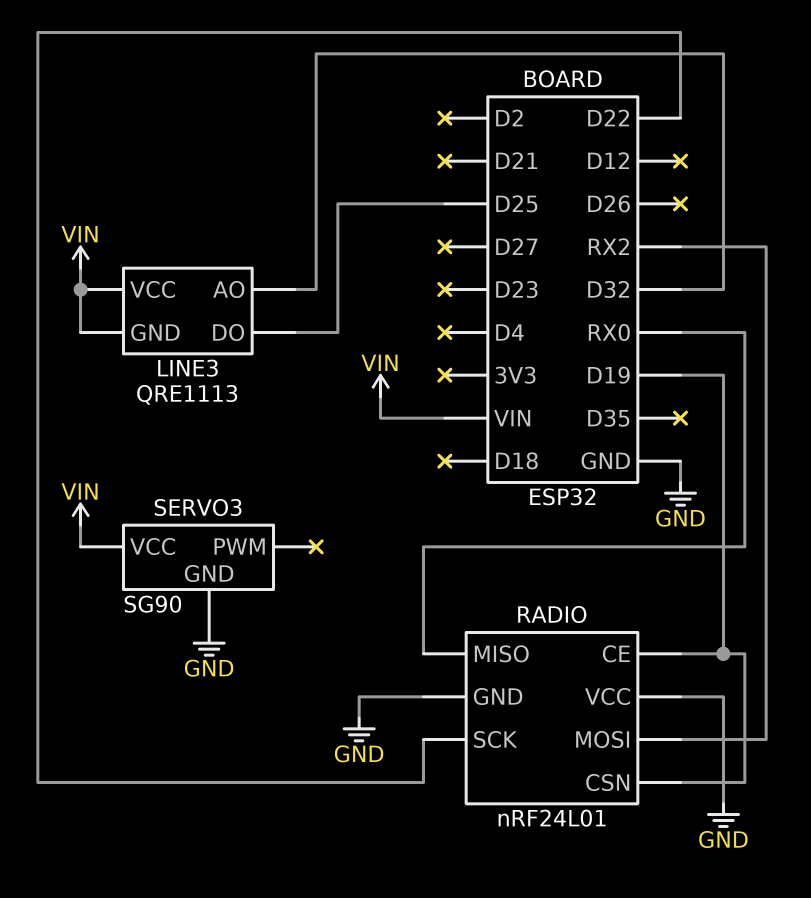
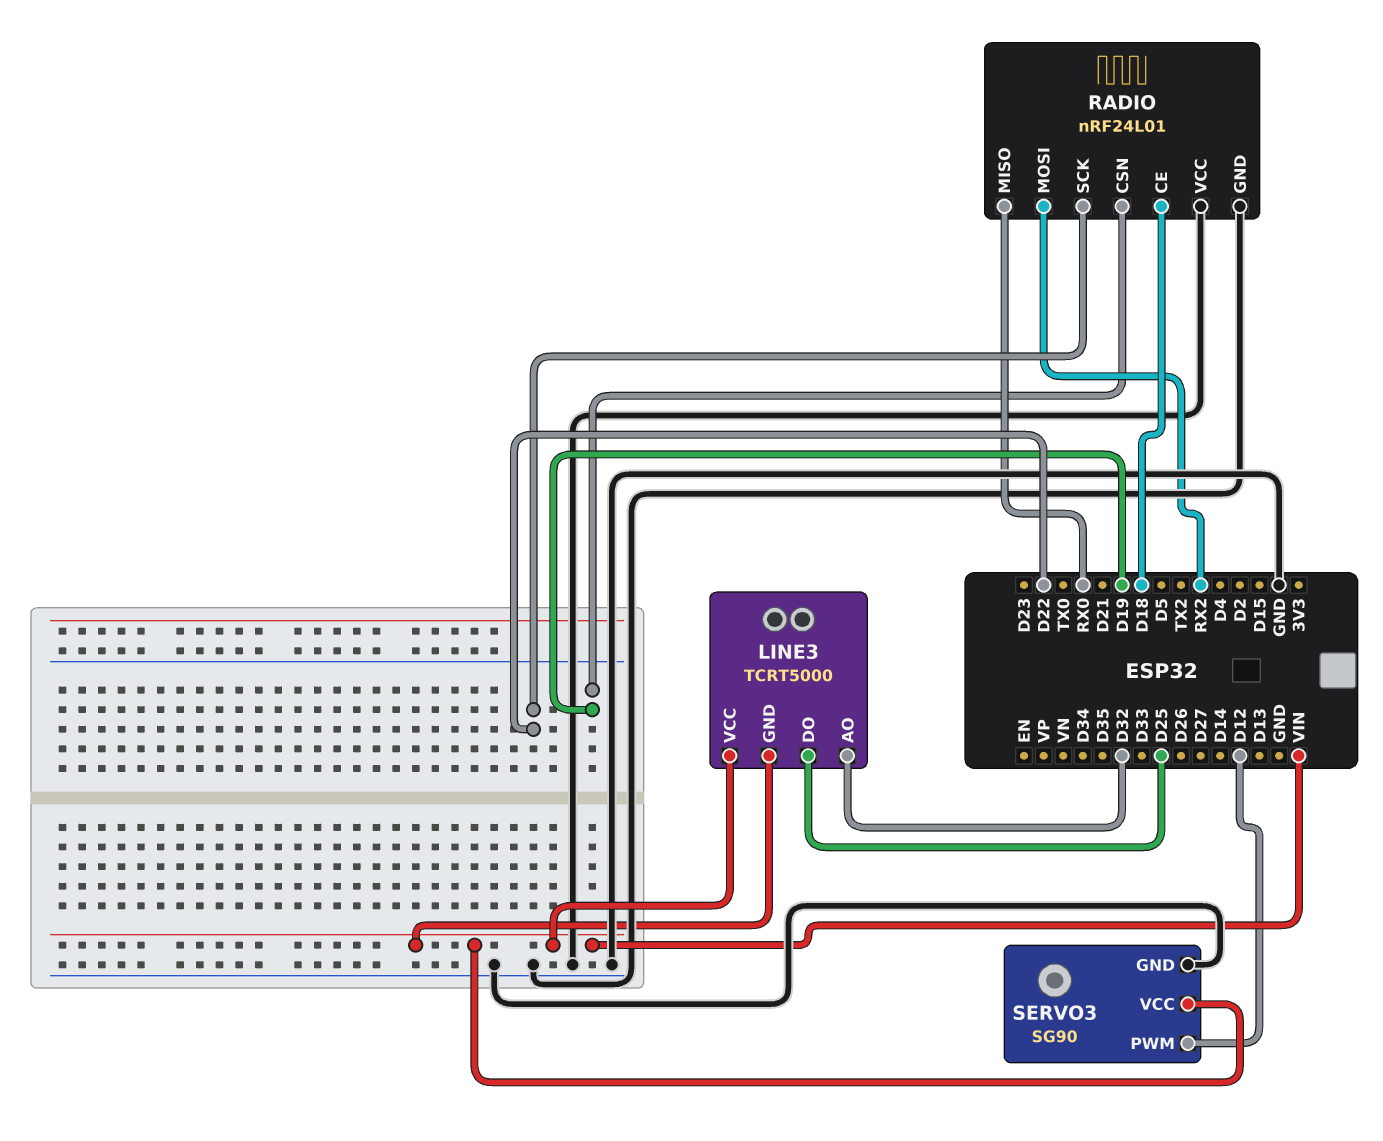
LINE3: QRE1113 -> TCRT5000
RADIO pin CE: D19 -> D18
SERVO3 pin PWM: none -> D12

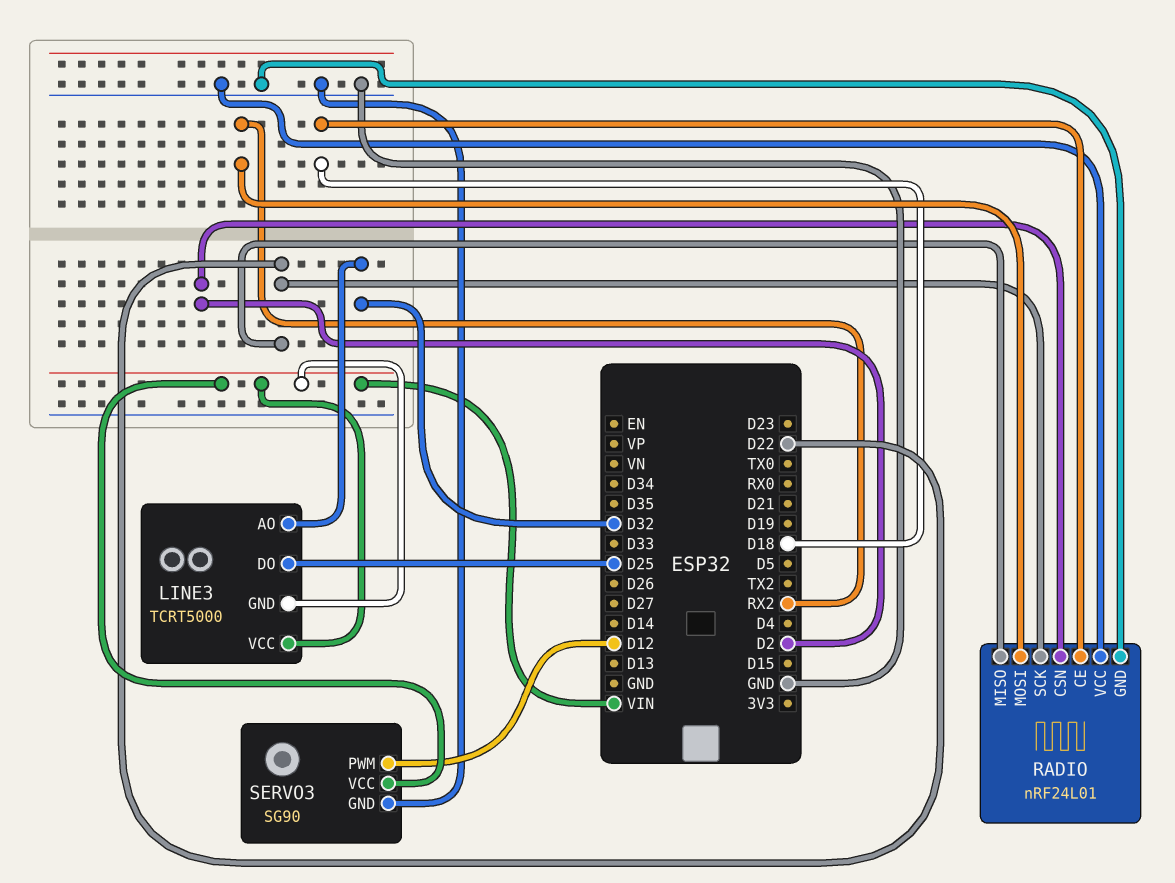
RADIO pin CSN: D19 -> D2
RADIO pin MISO: RX0 -> D22

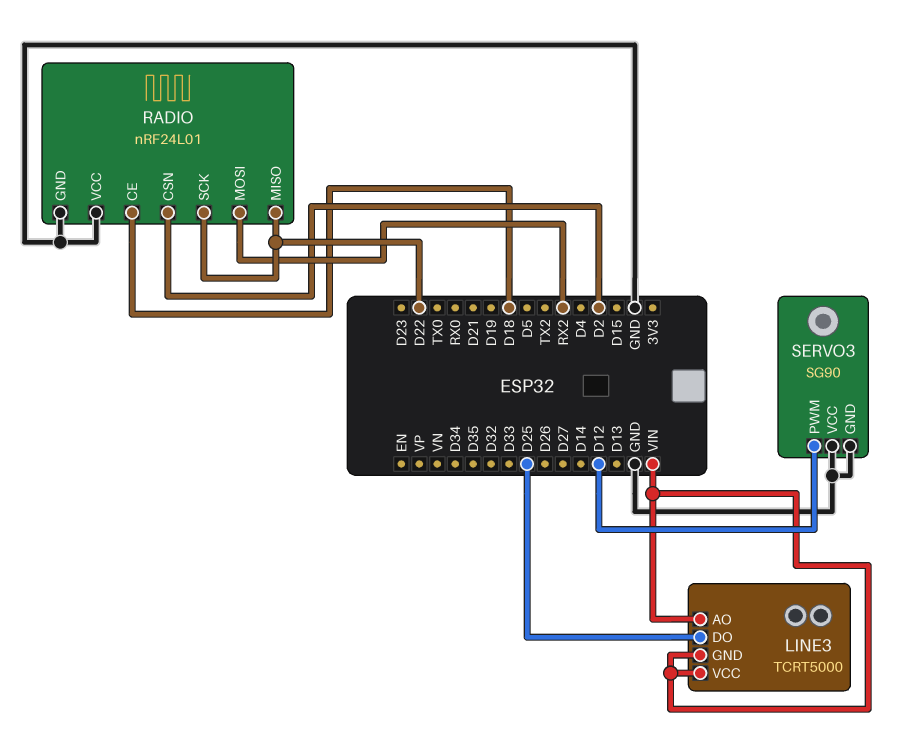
LINE3 pin AO: D32 -> VIN
SERVO3 pin VCC: VIN -> GND

